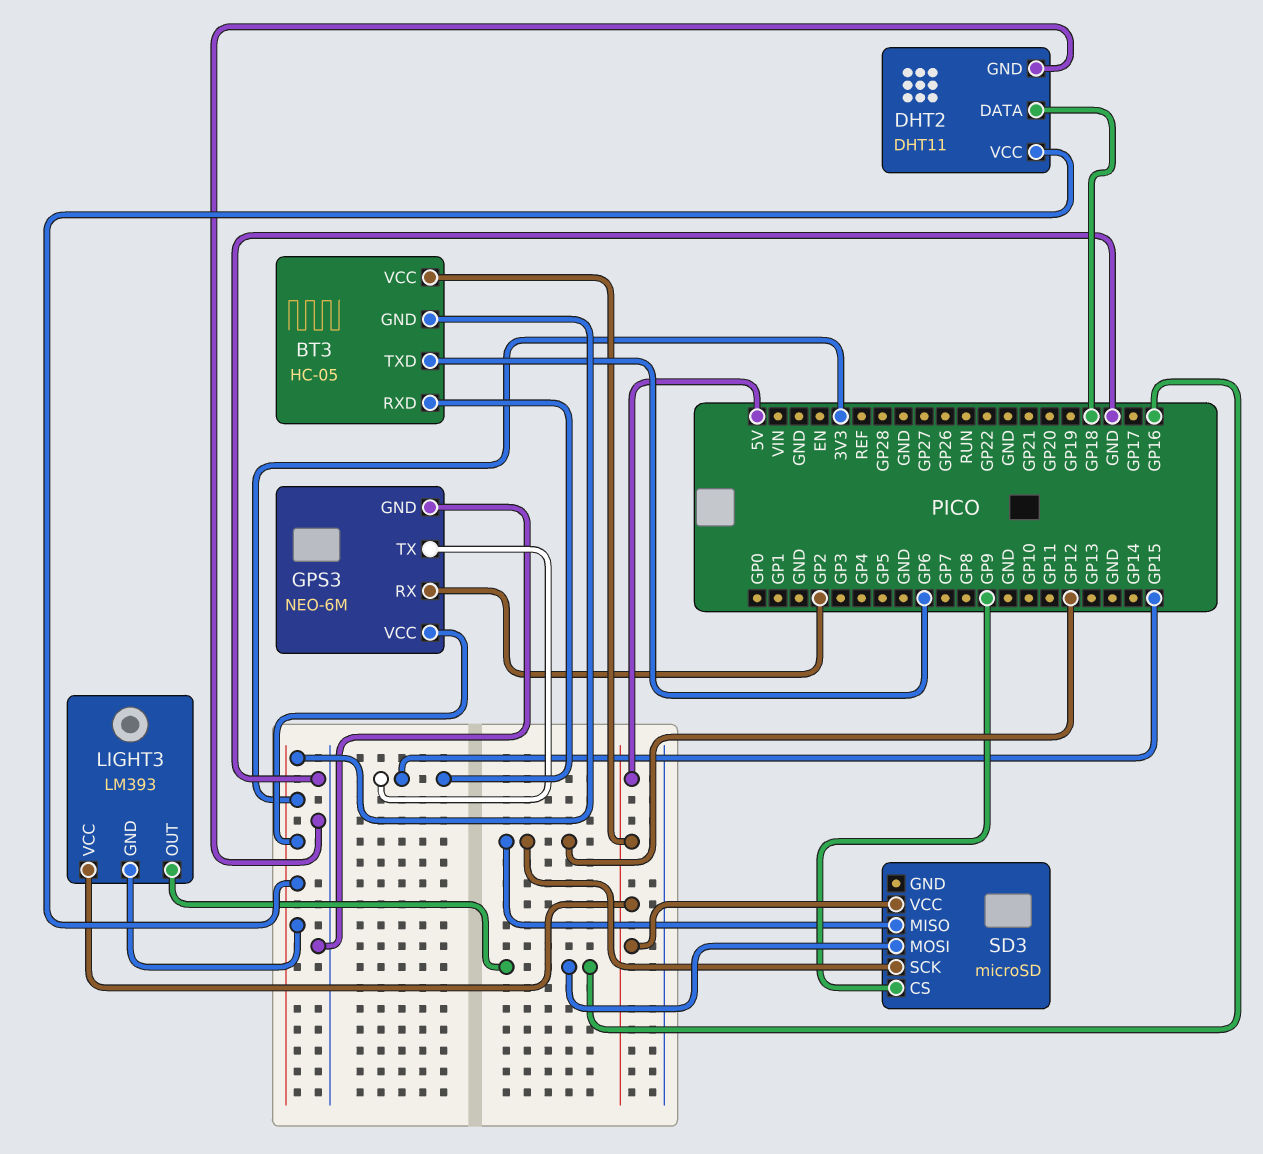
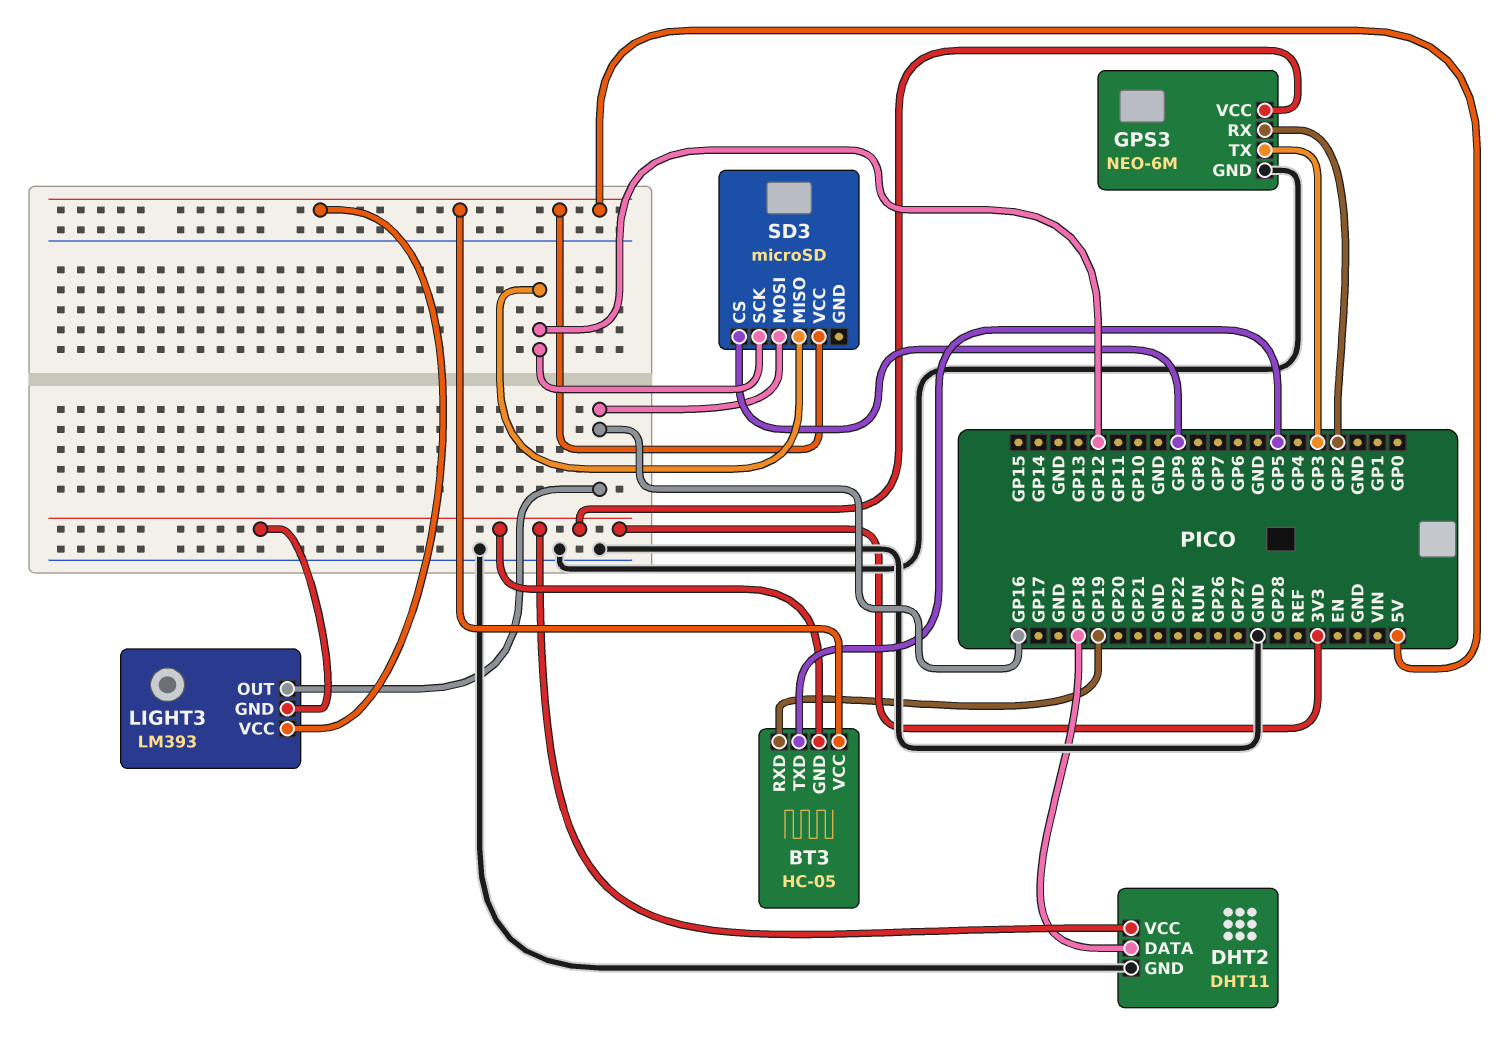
BT3 pin RXD: GP15 -> GP19
BT3 pin TXD: GP6 -> GP5
GPS3 pin TX: GP15 -> GP3

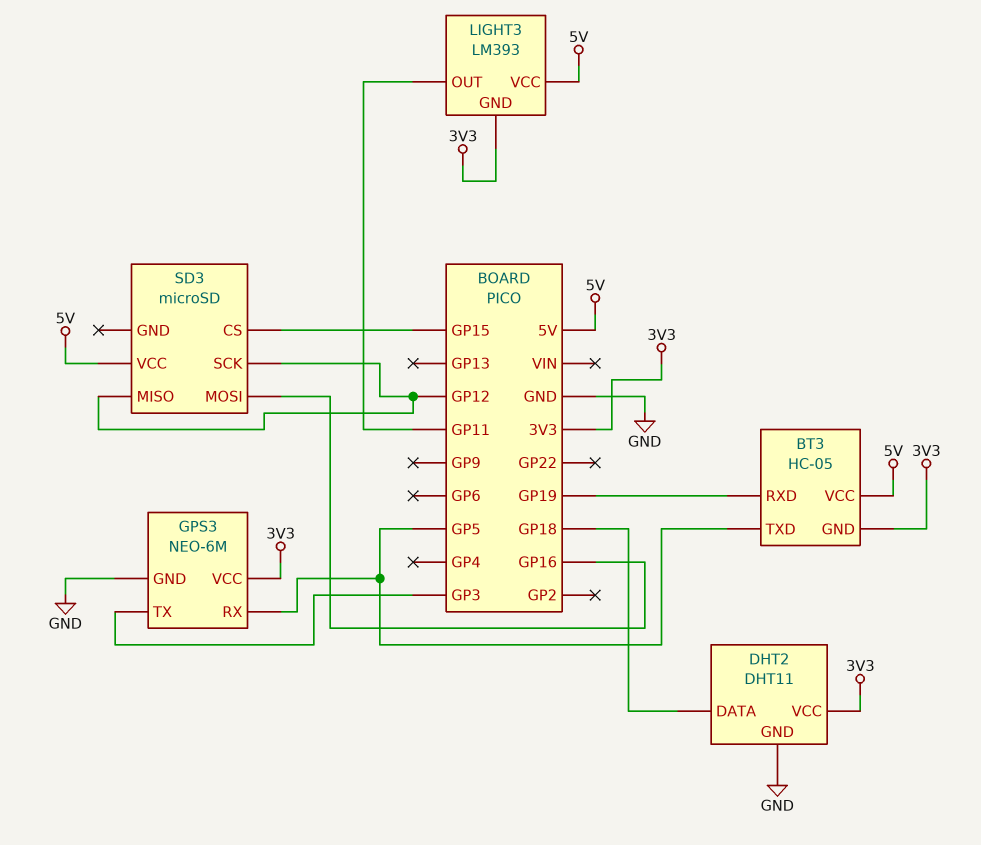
GPS3 pin RX: GP2 -> GP5
LIGHT3 pin OUT: GP16 -> GP11
SD3 pin CS: GP9 -> GP15

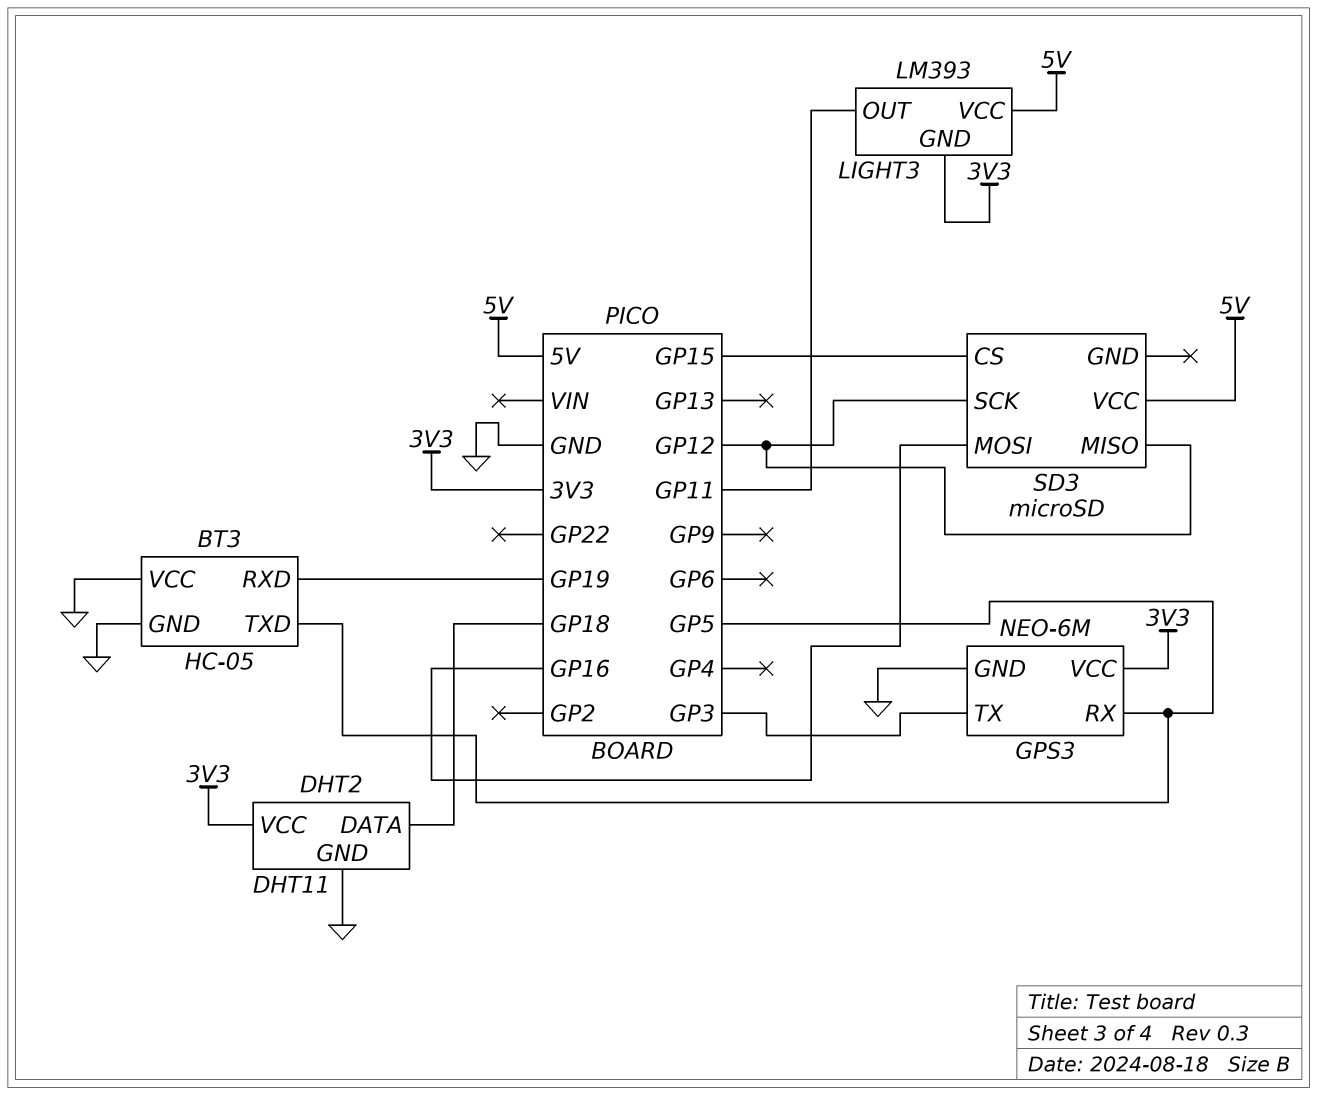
BT3 pin GND: 3V3 -> GND
BT3 pin VCC: 5V -> GND

